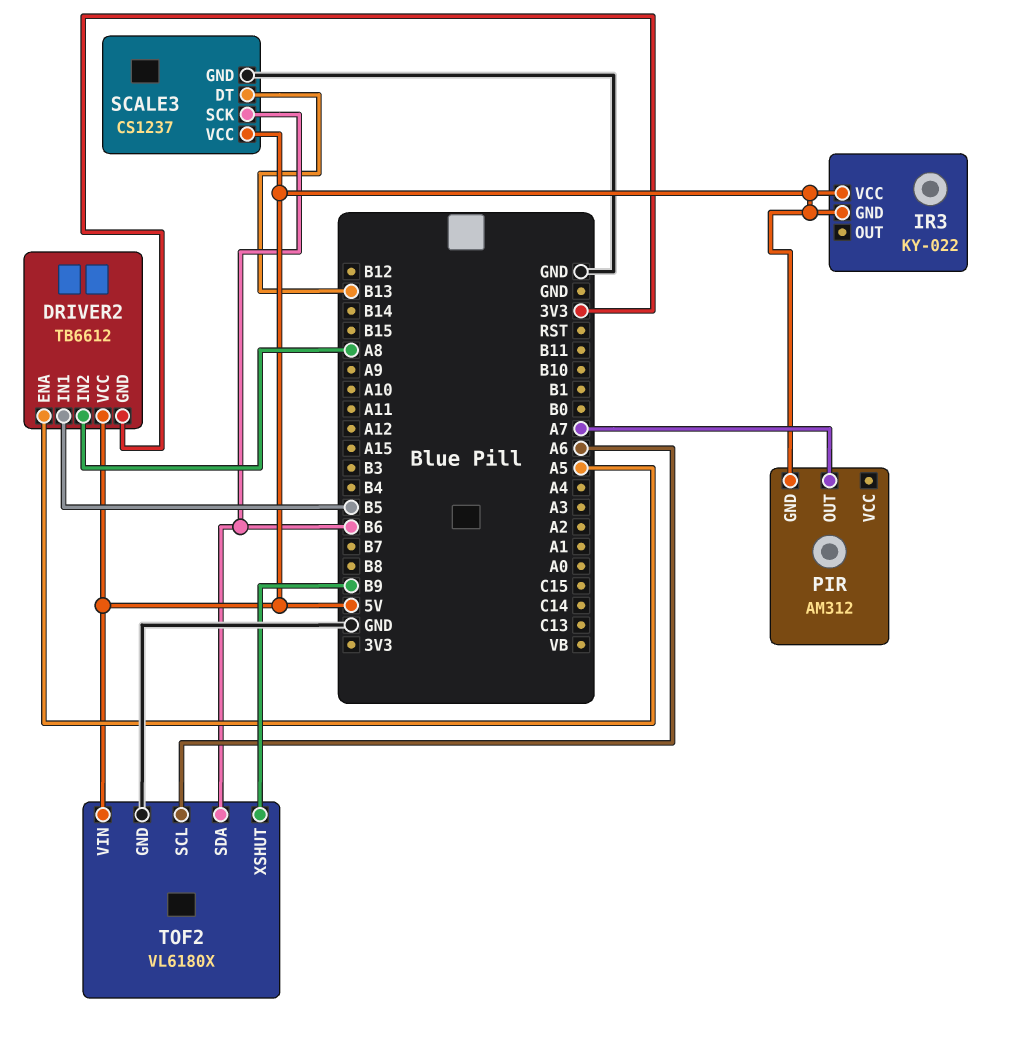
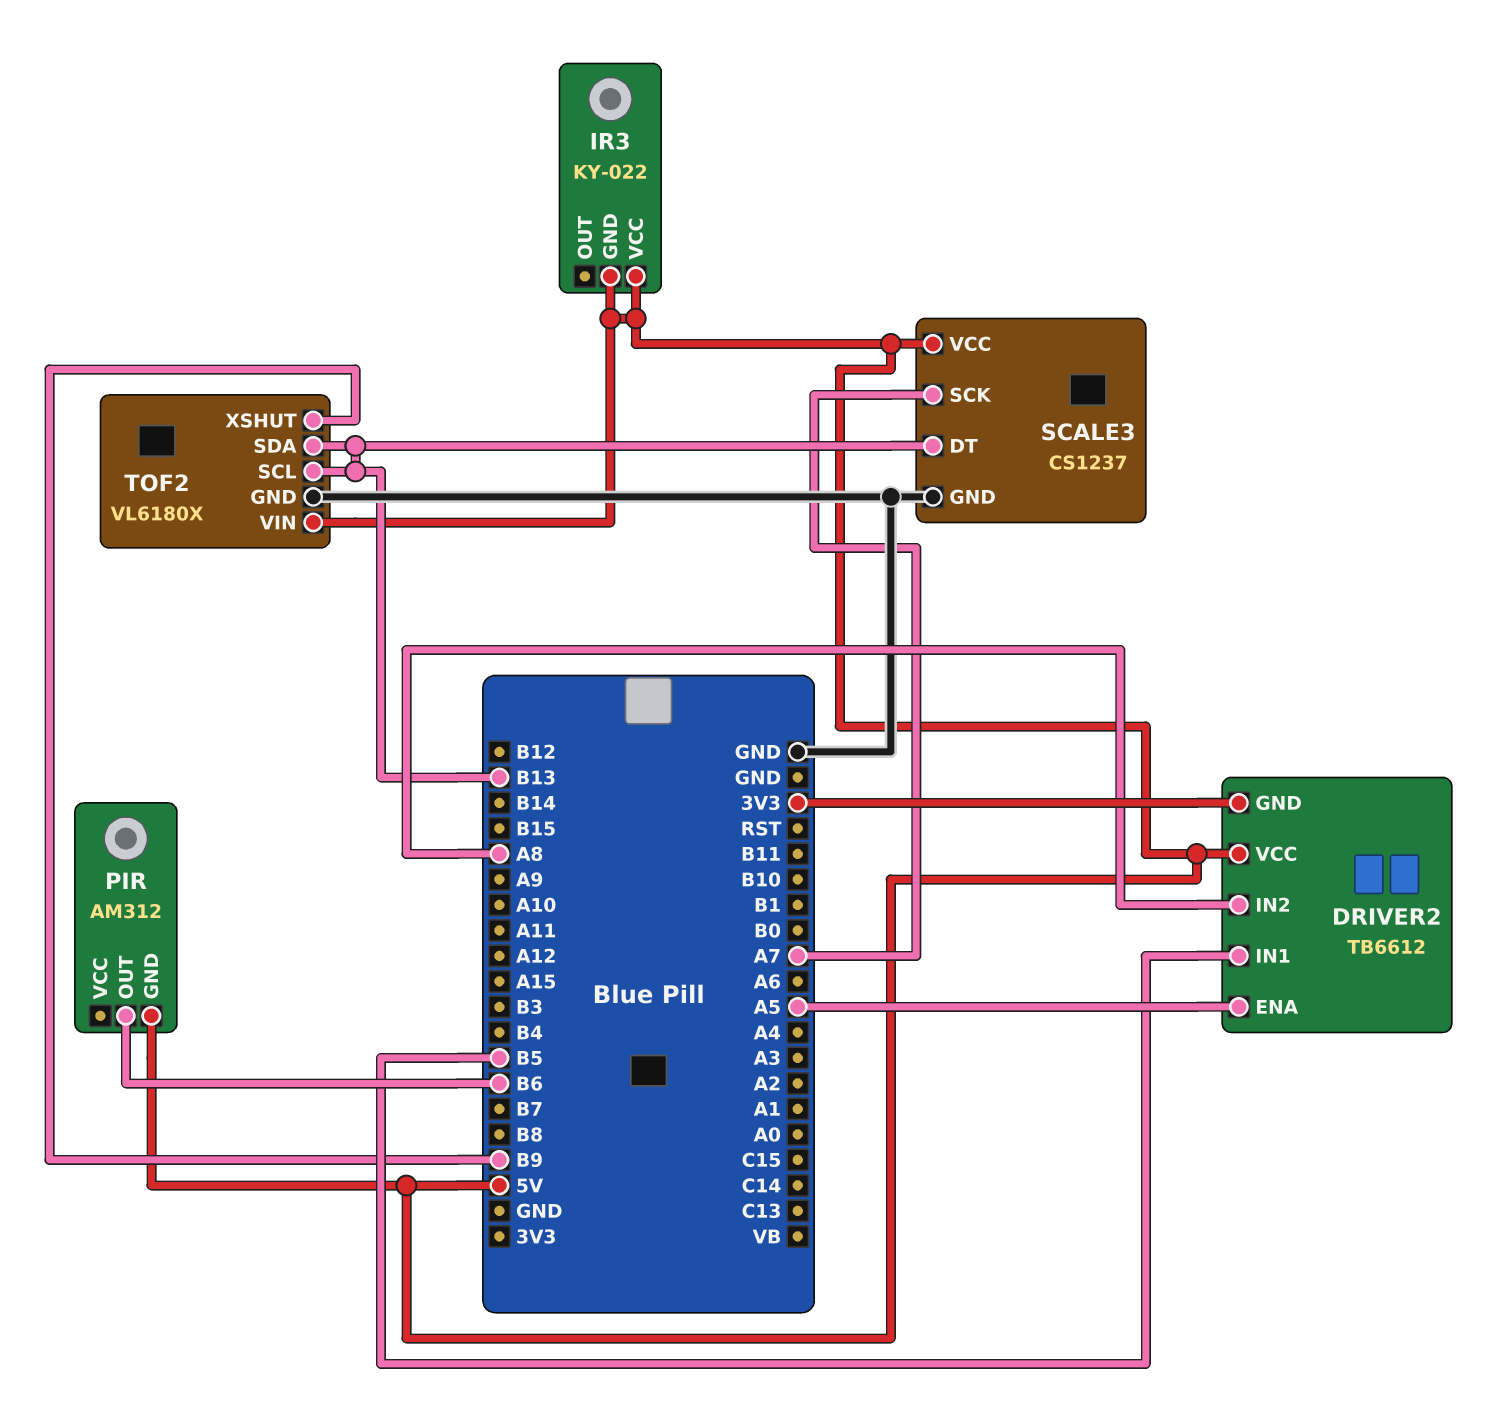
PIR pin OUT: A7 -> B6
SCALE3 pin SCK: B6 -> A7
TOF2 pin SCL: A6 -> B13
TOF2 pin SDA: B6 -> B13

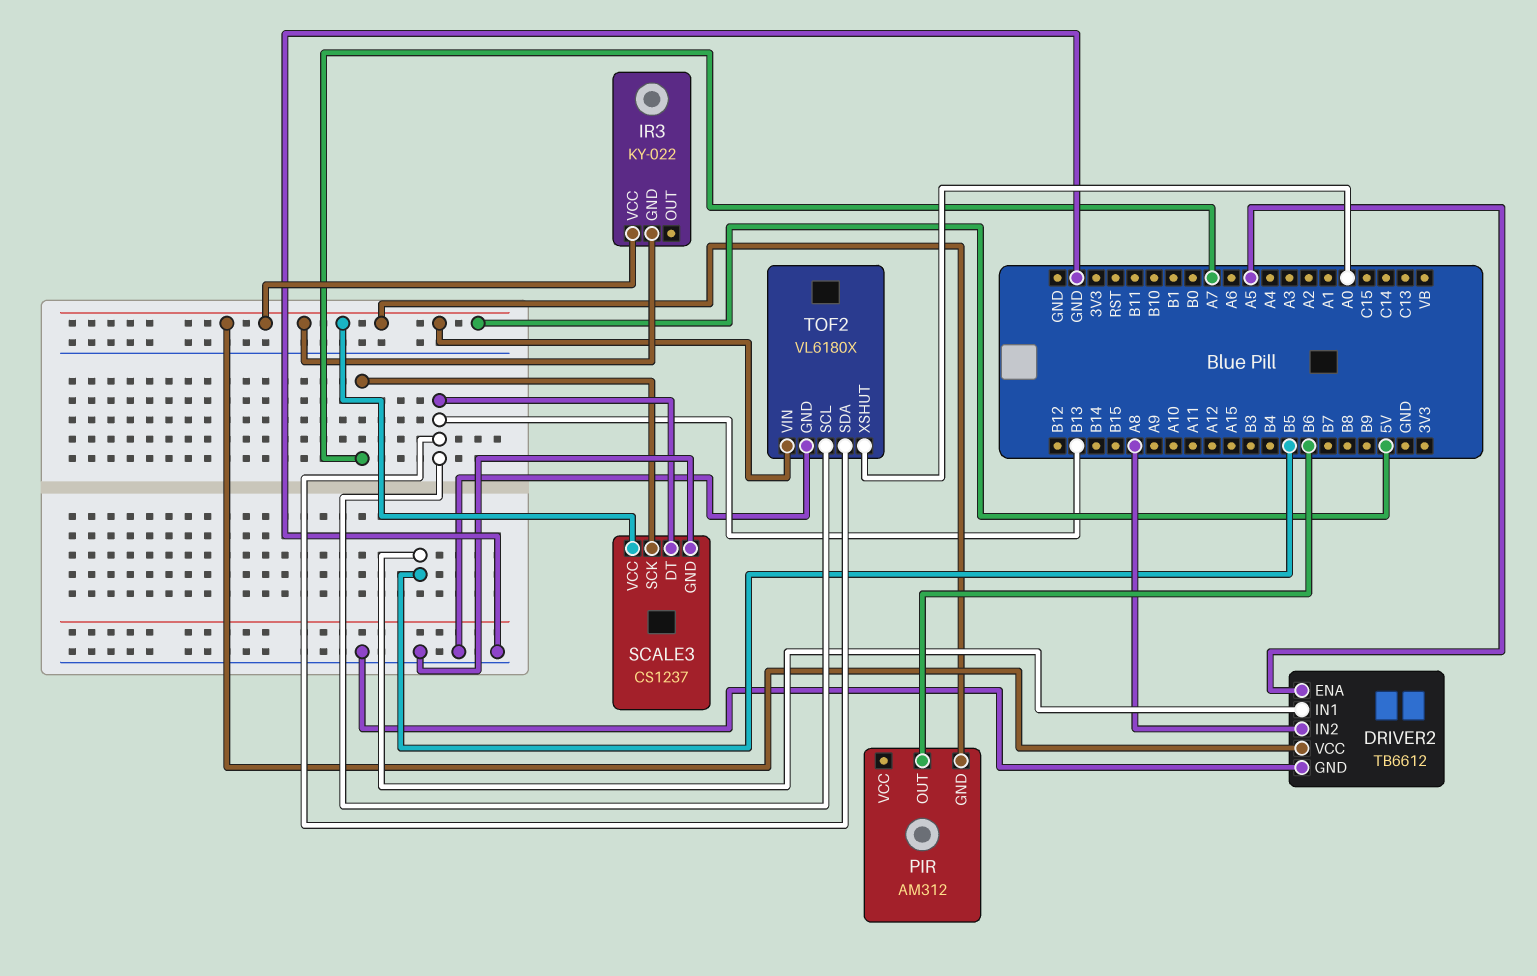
DRIVER2 pin GND: 3V3 -> GND
TOF2 pin XSHUT: B9 -> A0

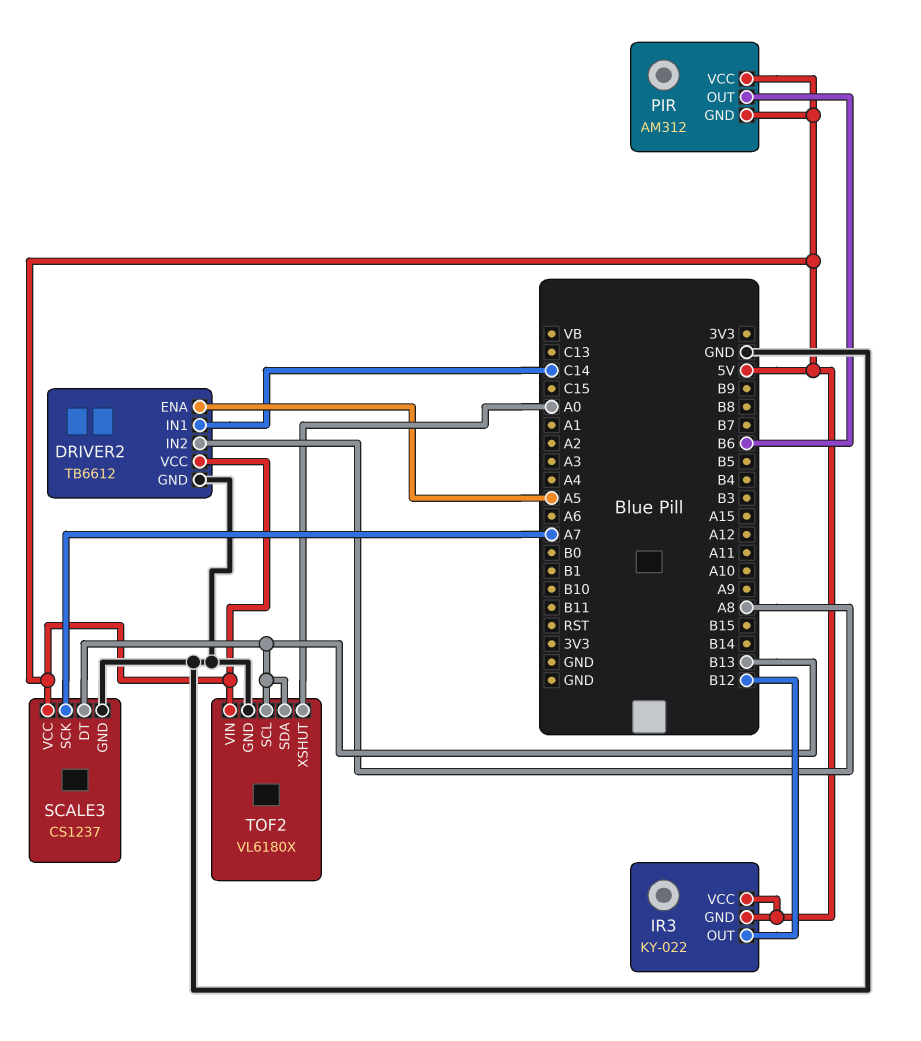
DRIVER2 pin IN1: B5 -> C14
IR3 pin OUT: none -> B12
PIR pin VCC: none -> 5V

